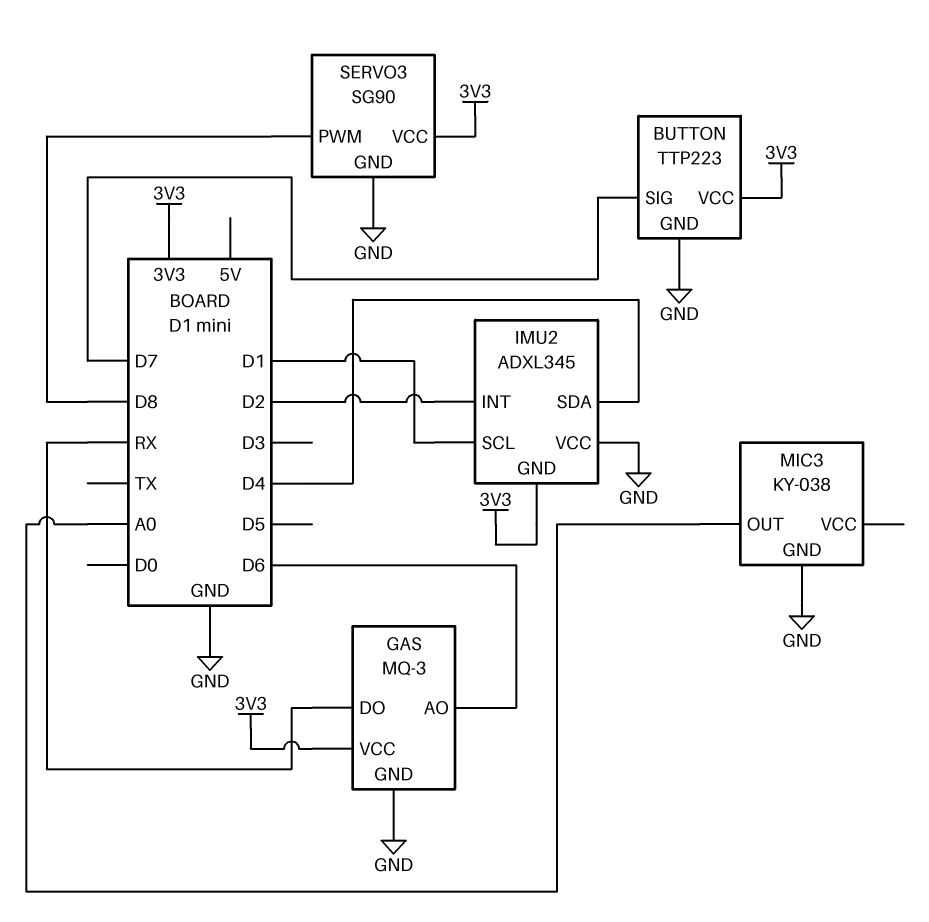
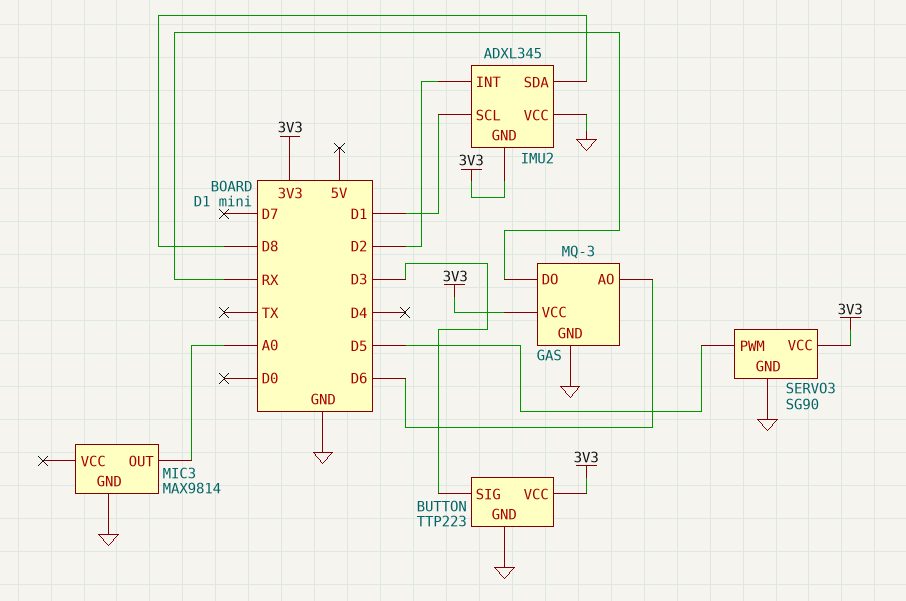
BUTTON pin SIG: D7 -> D3
IMU2 pin SDA: D4 -> D8
MIC3: KY-038 -> MAX9814
SERVO3 pin PWM: D8 -> D5

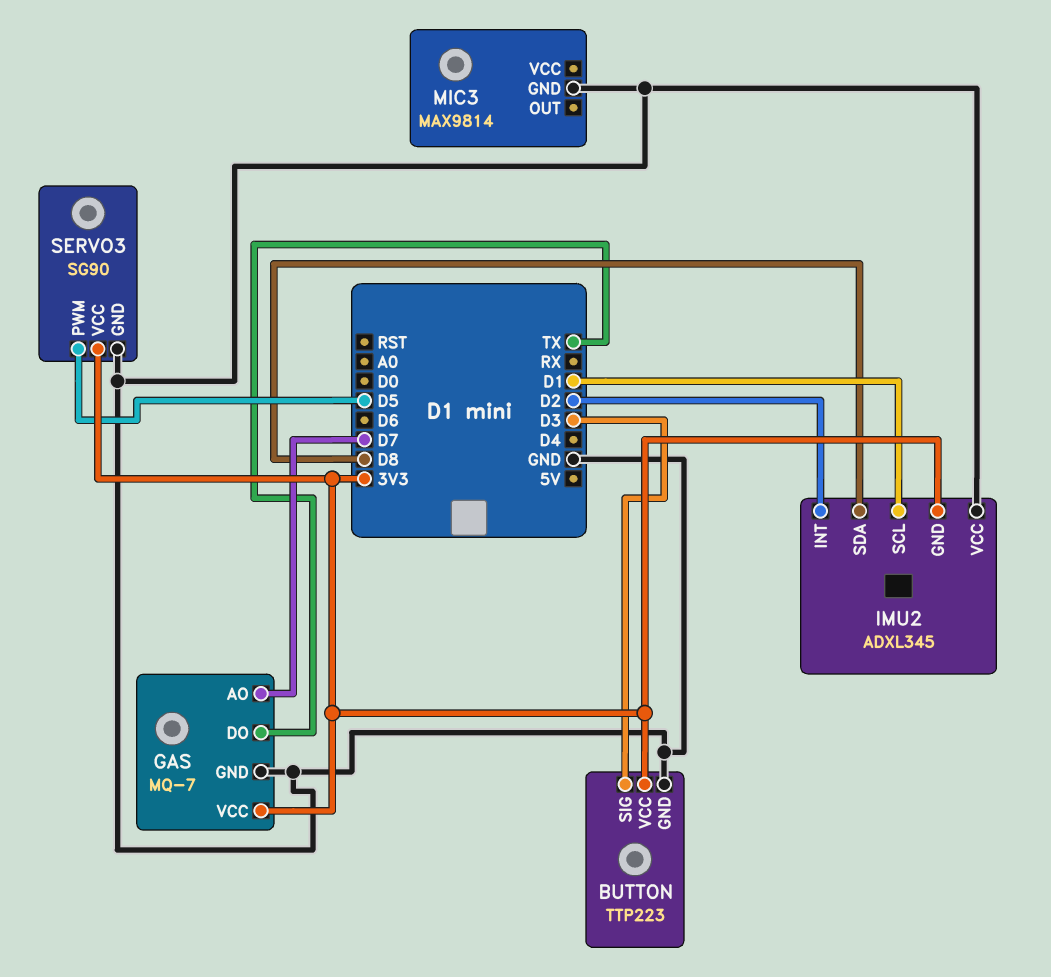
GAS: MQ-3 -> MQ-7
GAS pin AO: D6 -> D7
GAS pin DO: RX -> TX
MIC3 pin OUT: A0 -> none

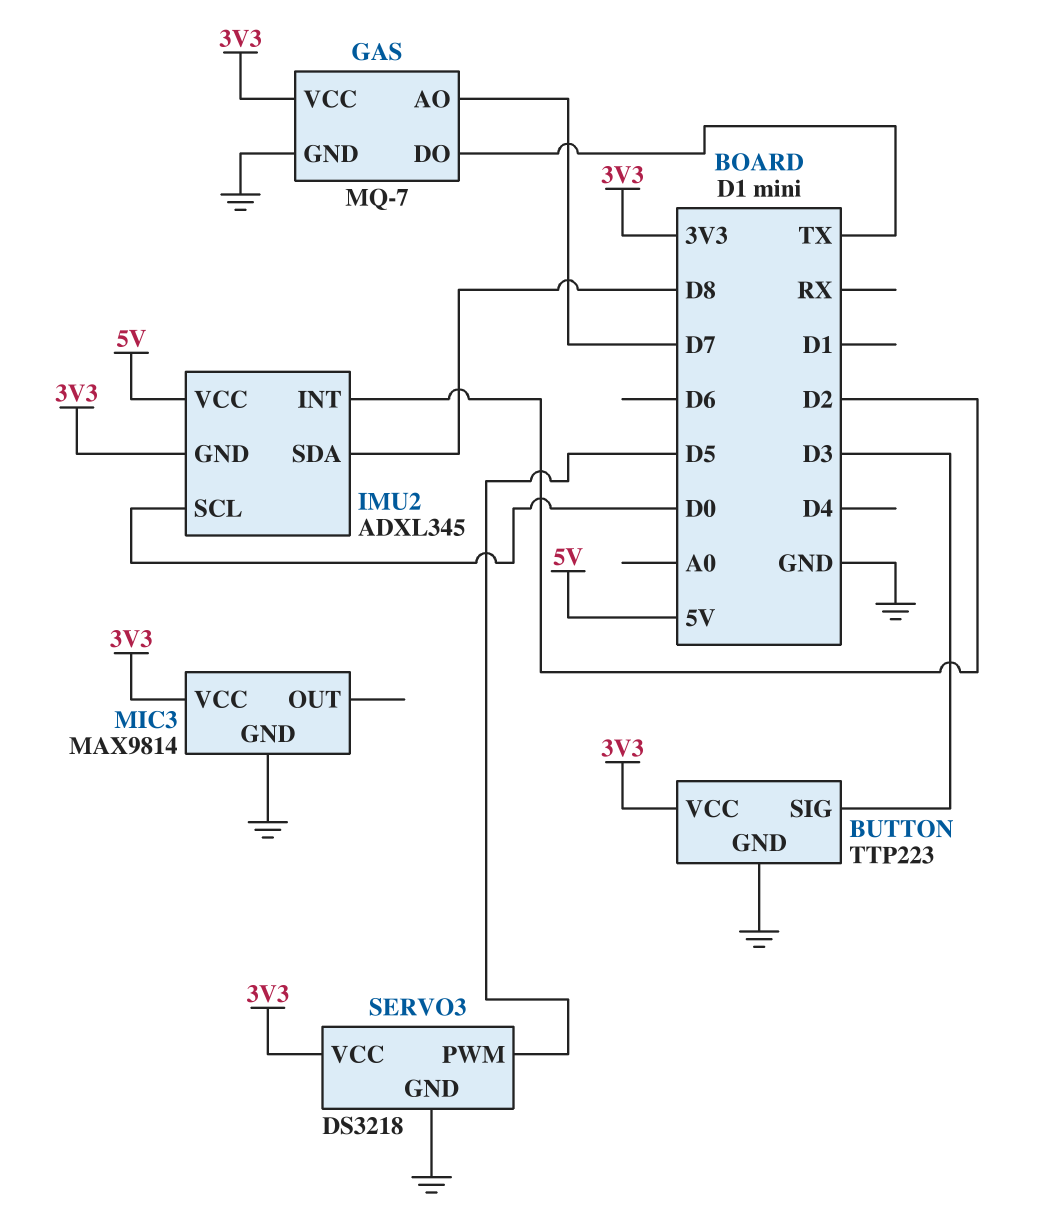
IMU2 pin SCL: D1 -> D0
IMU2 pin VCC: GND -> 5V
MIC3 pin VCC: none -> 3V3
SERVO3: SG90 -> DS3218

